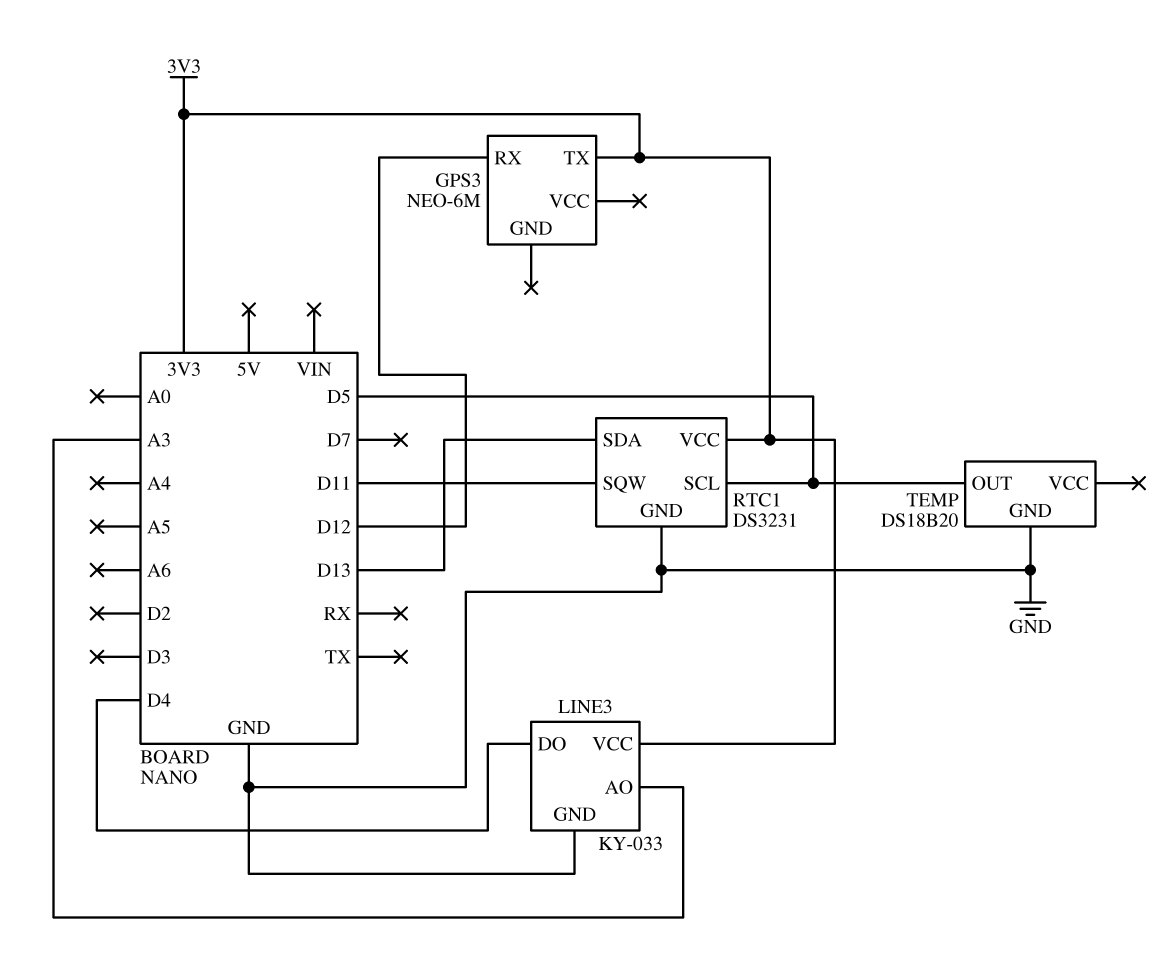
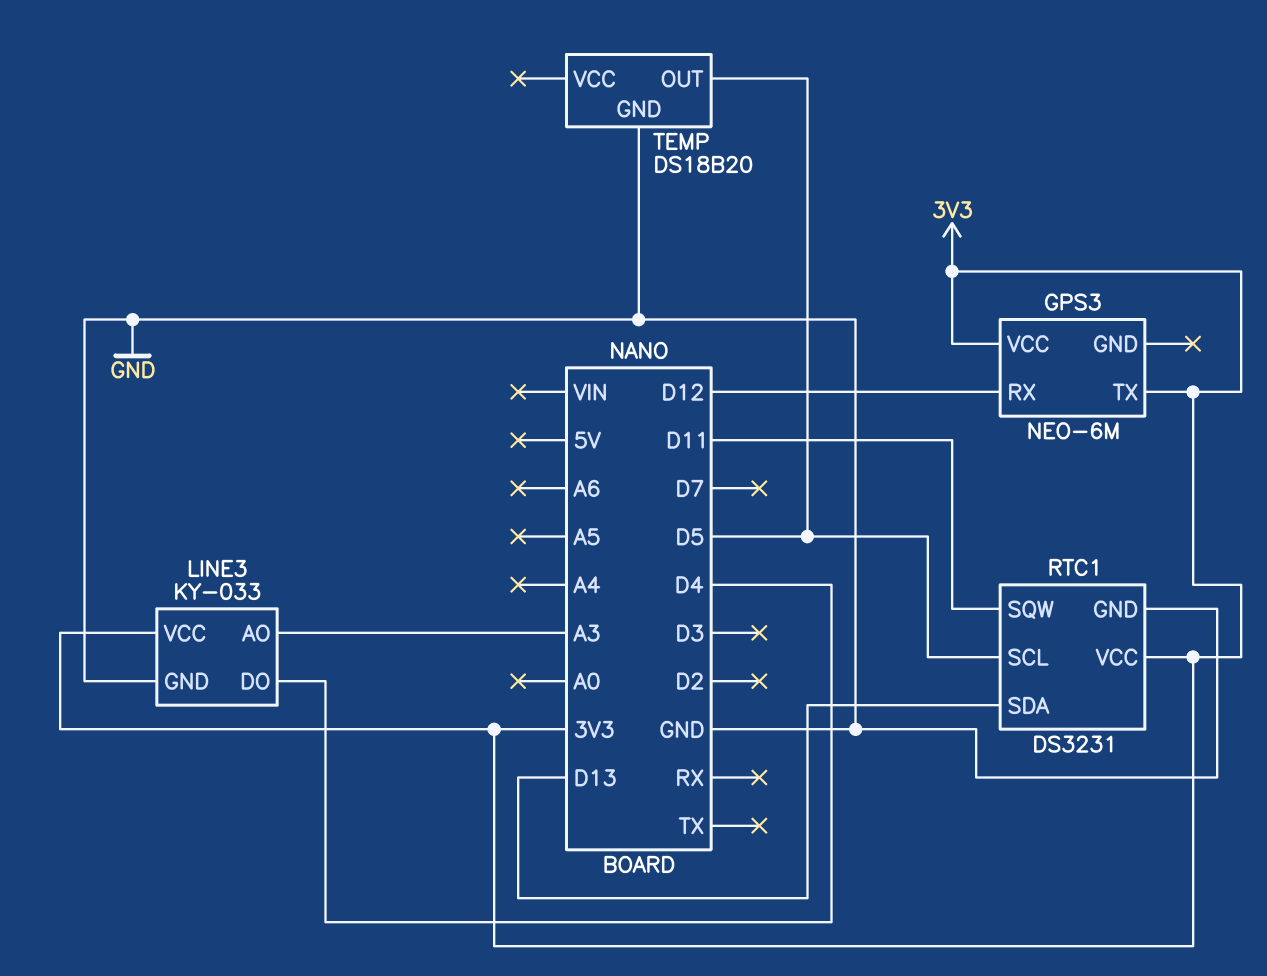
GPS3 pin VCC: none -> 3V3

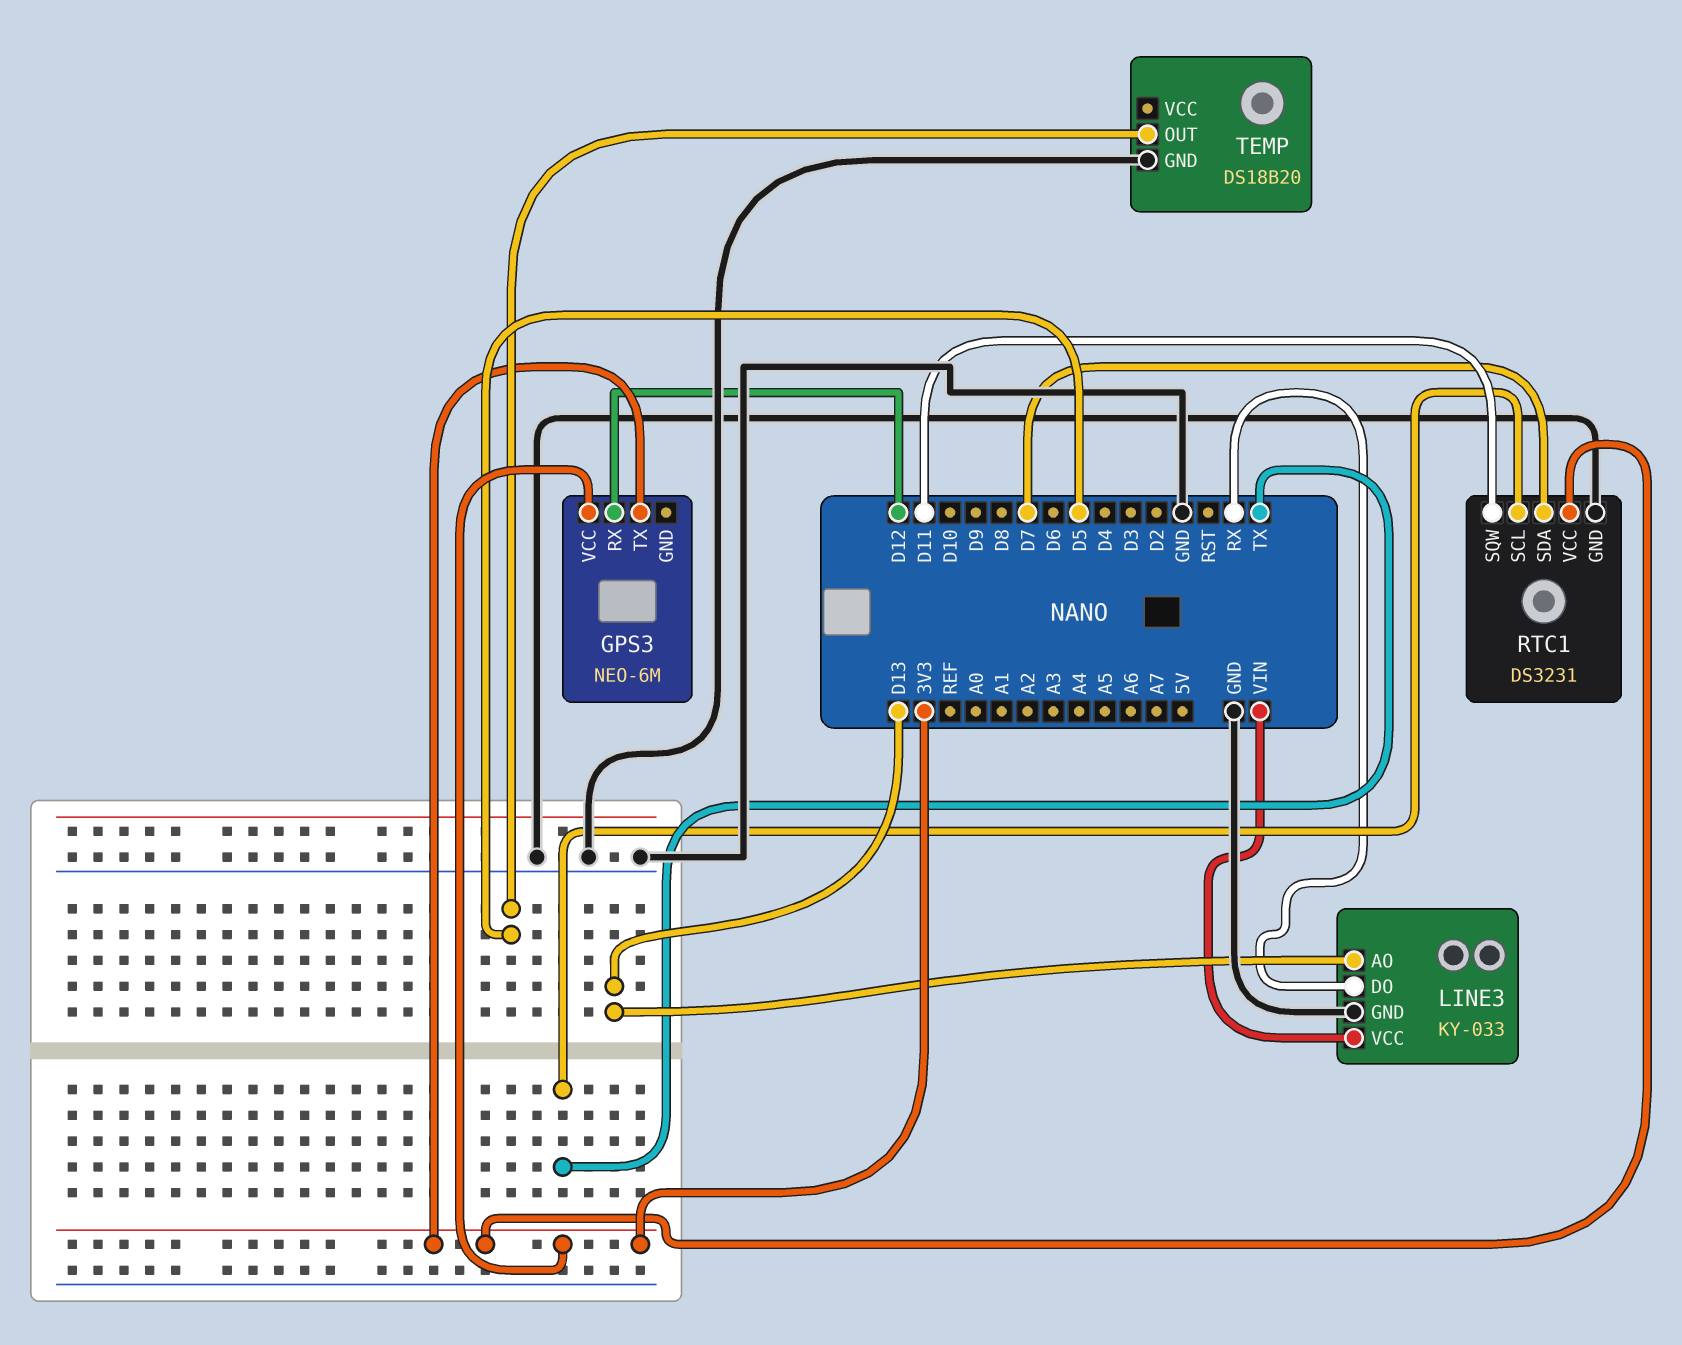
LINE3 pin AO: A3 -> D13
LINE3 pin DO: D4 -> RX
LINE3 pin VCC: 3V3 -> VIN
RTC1 pin SCL: D5 -> TX
RTC1 pin SDA: D13 -> D7

